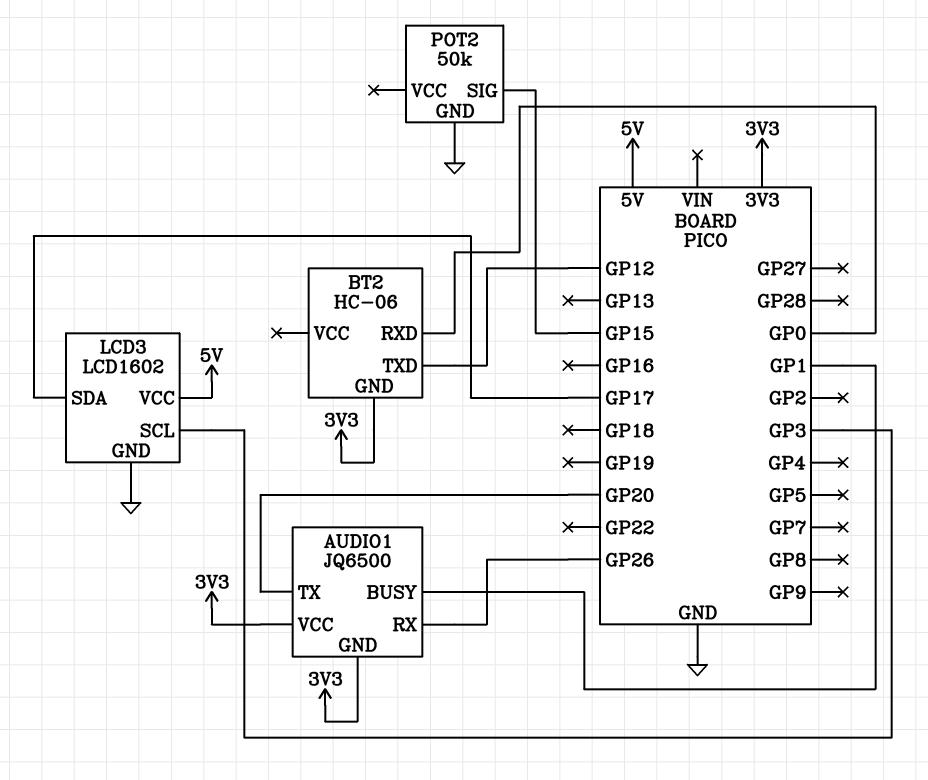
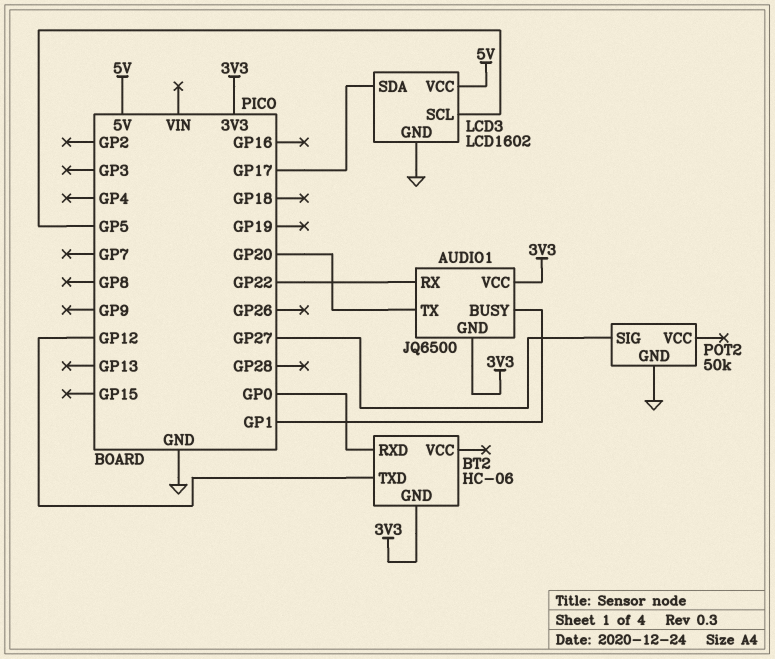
AUDIO1 pin RX: GP26 -> GP22
LCD3 pin SCL: GP3 -> GP5
POT2 pin SIG: GP15 -> GP27

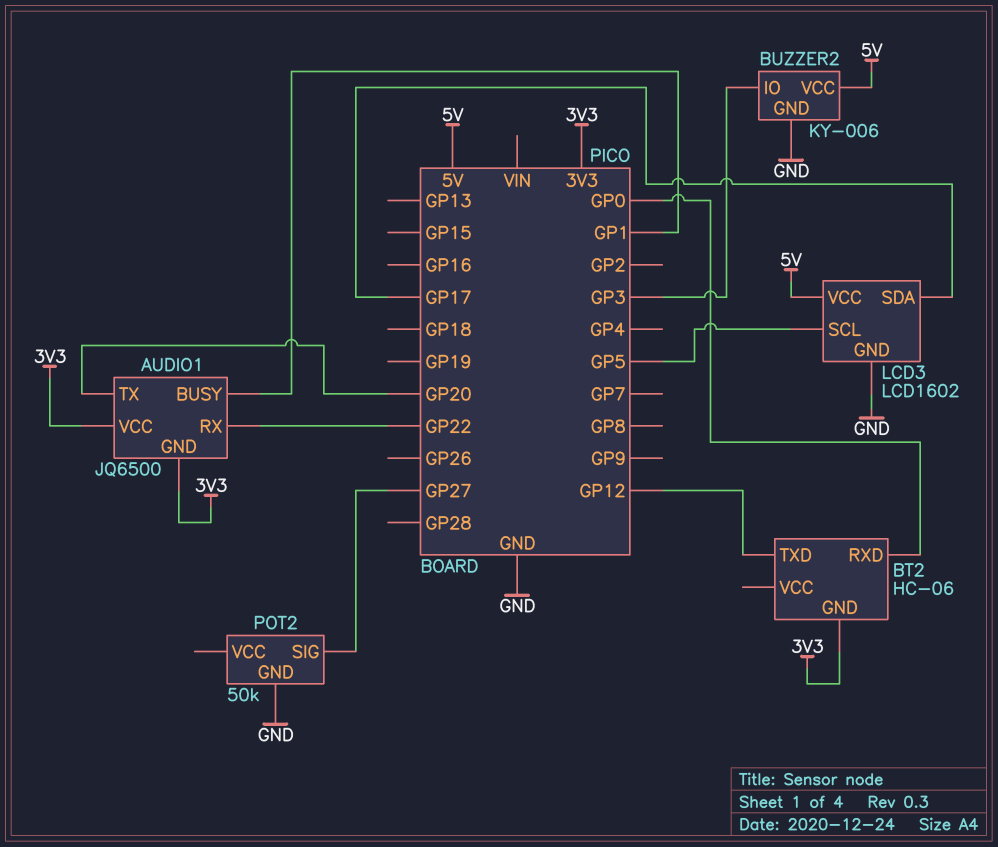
BUZZER2: none -> KY-006
BUZZER2 pin GND: none -> GND
BUZZER2 pin IO: none -> GP3
BUZZER2 pin VCC: none -> 5V

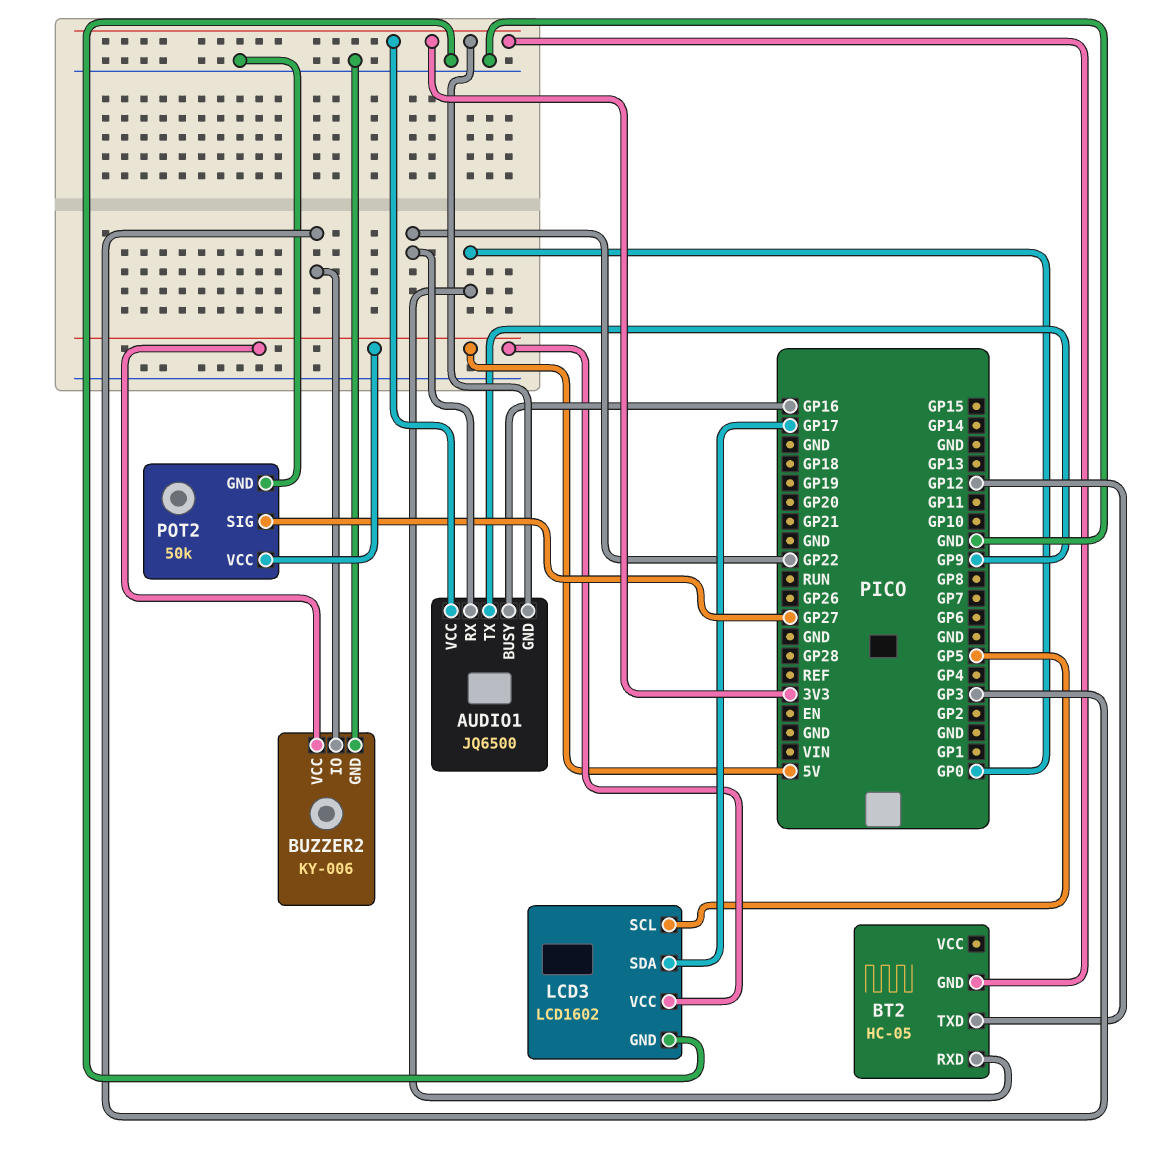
AUDIO1 pin BUSY: GP1 -> GP16
AUDIO1 pin TX: GP20 -> GP9
BT2: HC-06 -> HC-05
POT2 pin VCC: none -> 5V

